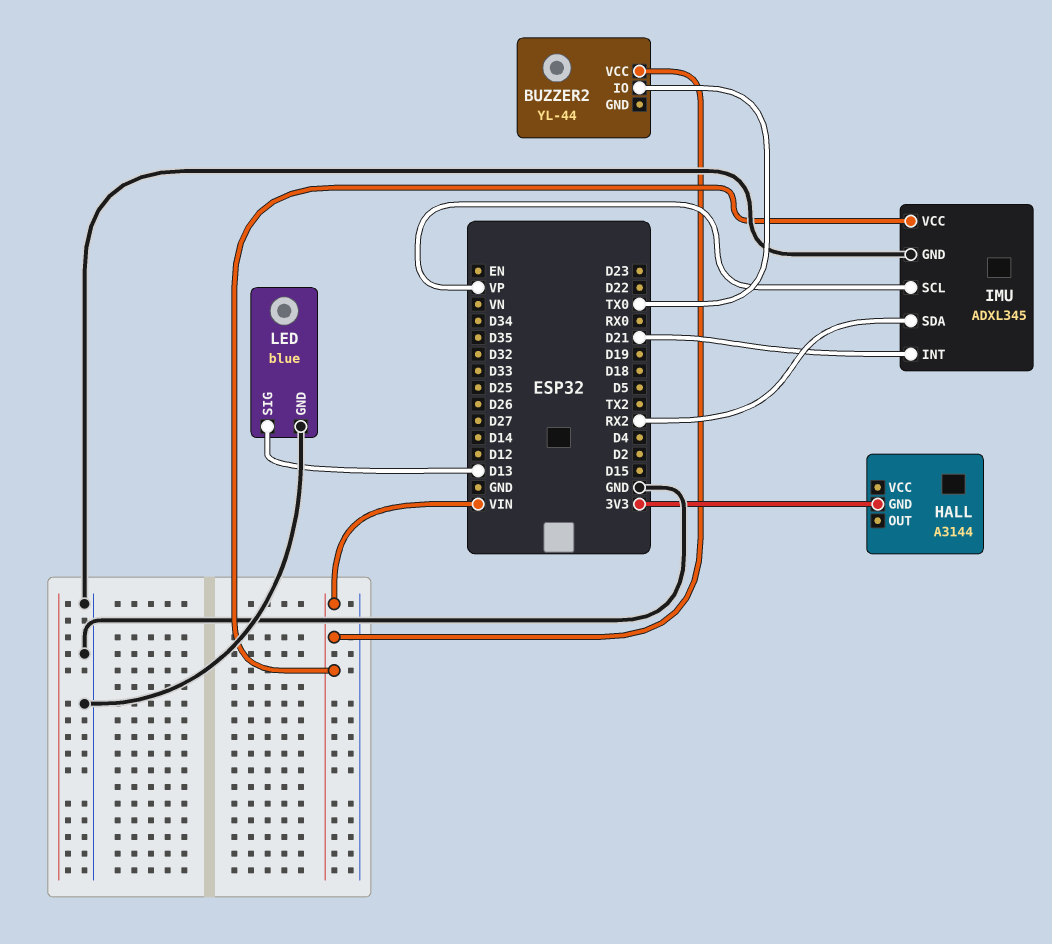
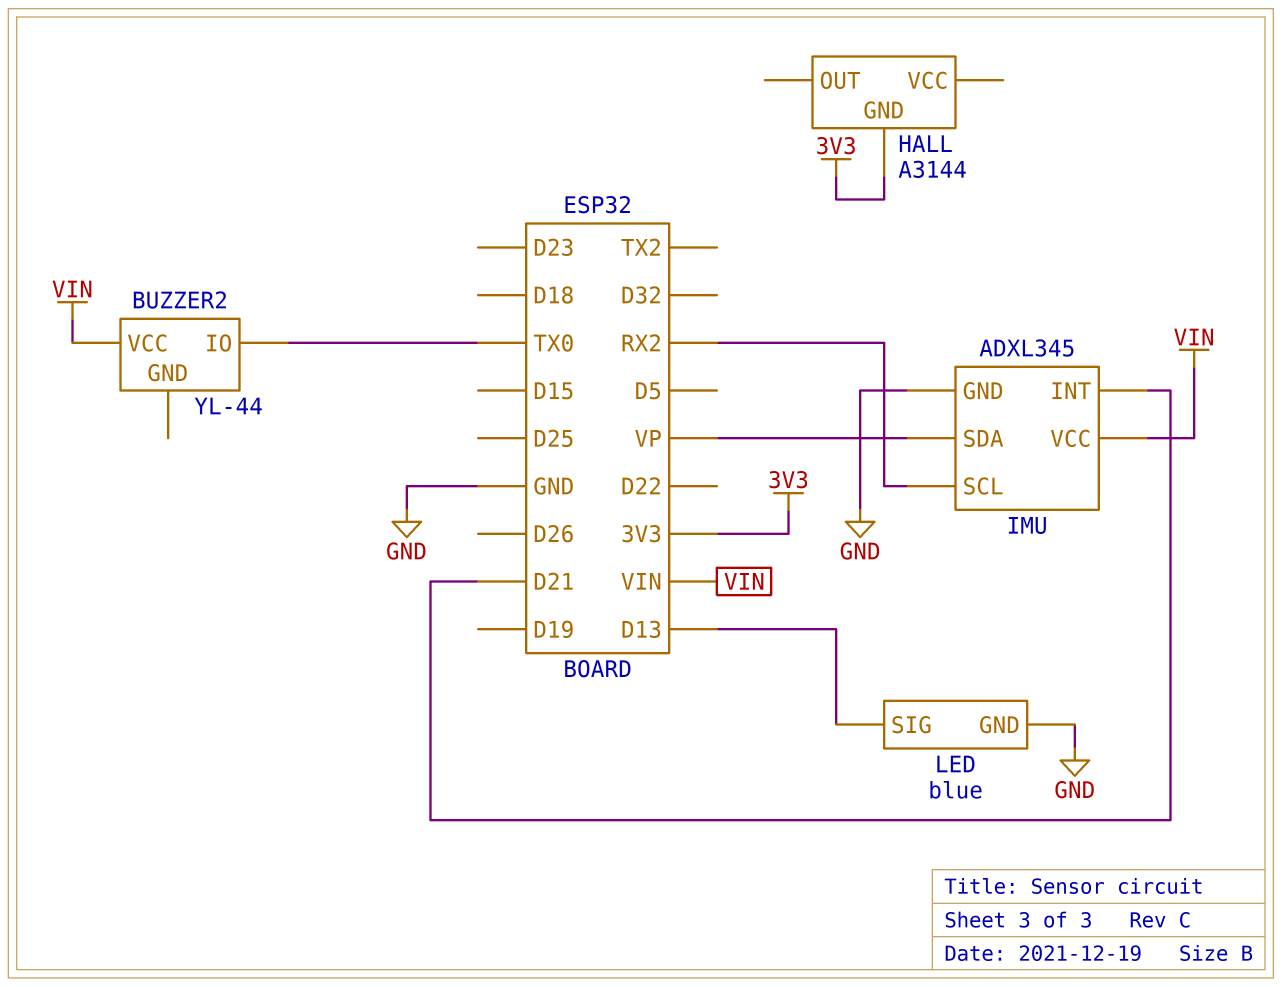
IMU pin SCL: VP -> RX2
IMU pin SDA: RX2 -> VP

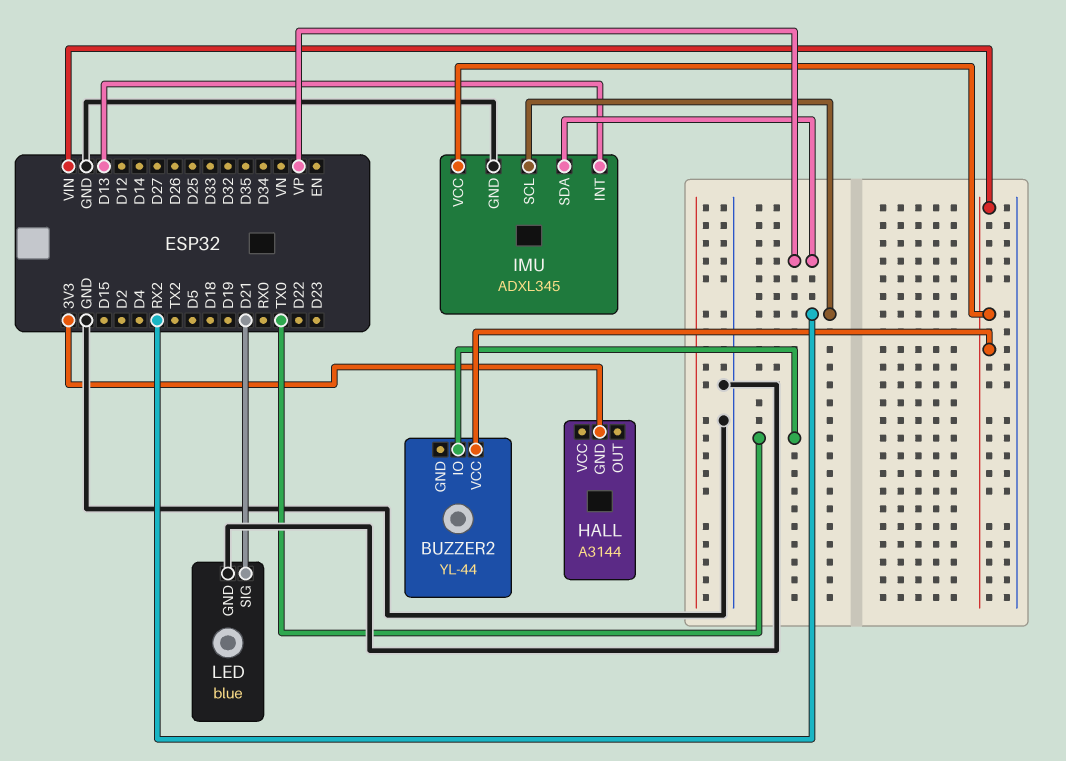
IMU pin INT: D21 -> D13
LED pin SIG: D13 -> D21

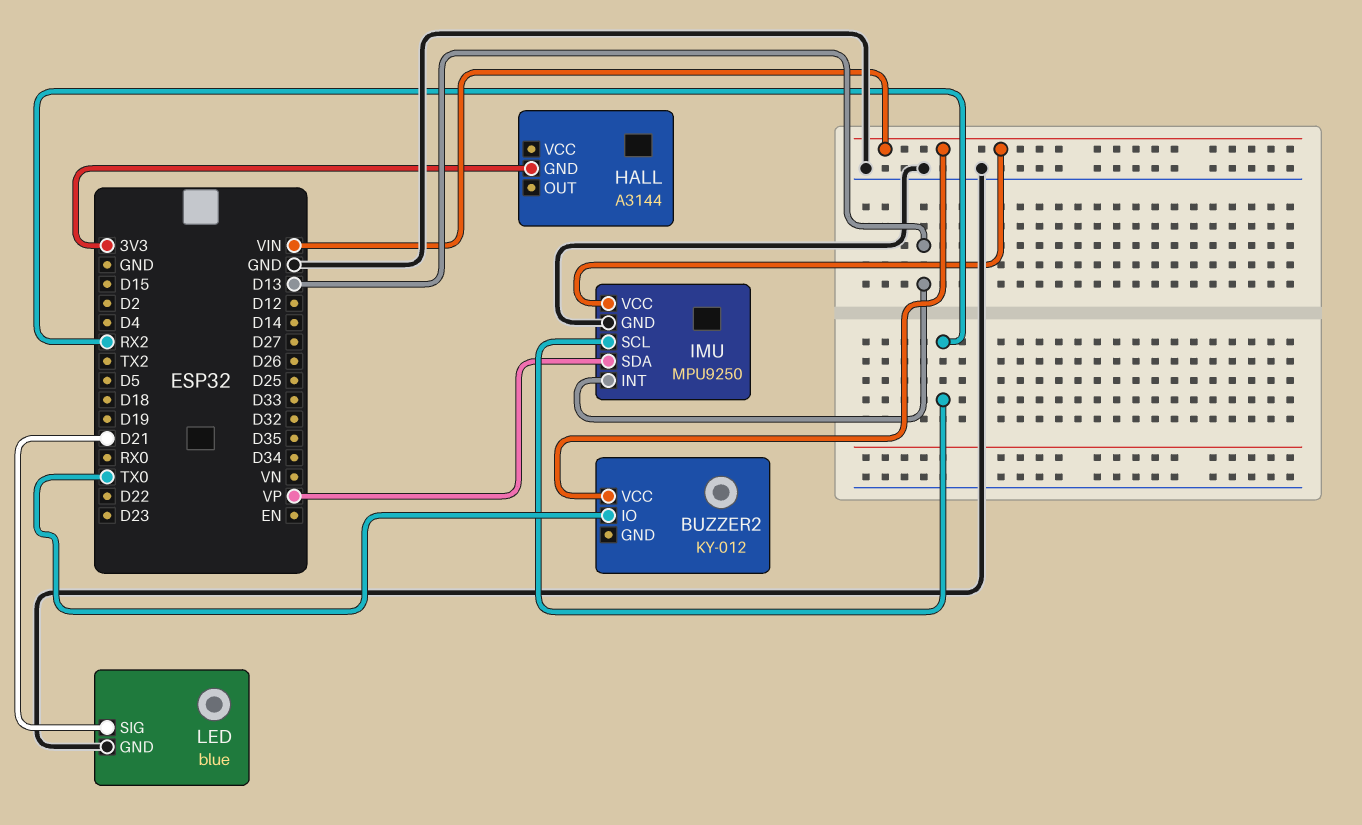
BUZZER2: YL-44 -> KY-012
IMU: ADXL345 -> MPU9250

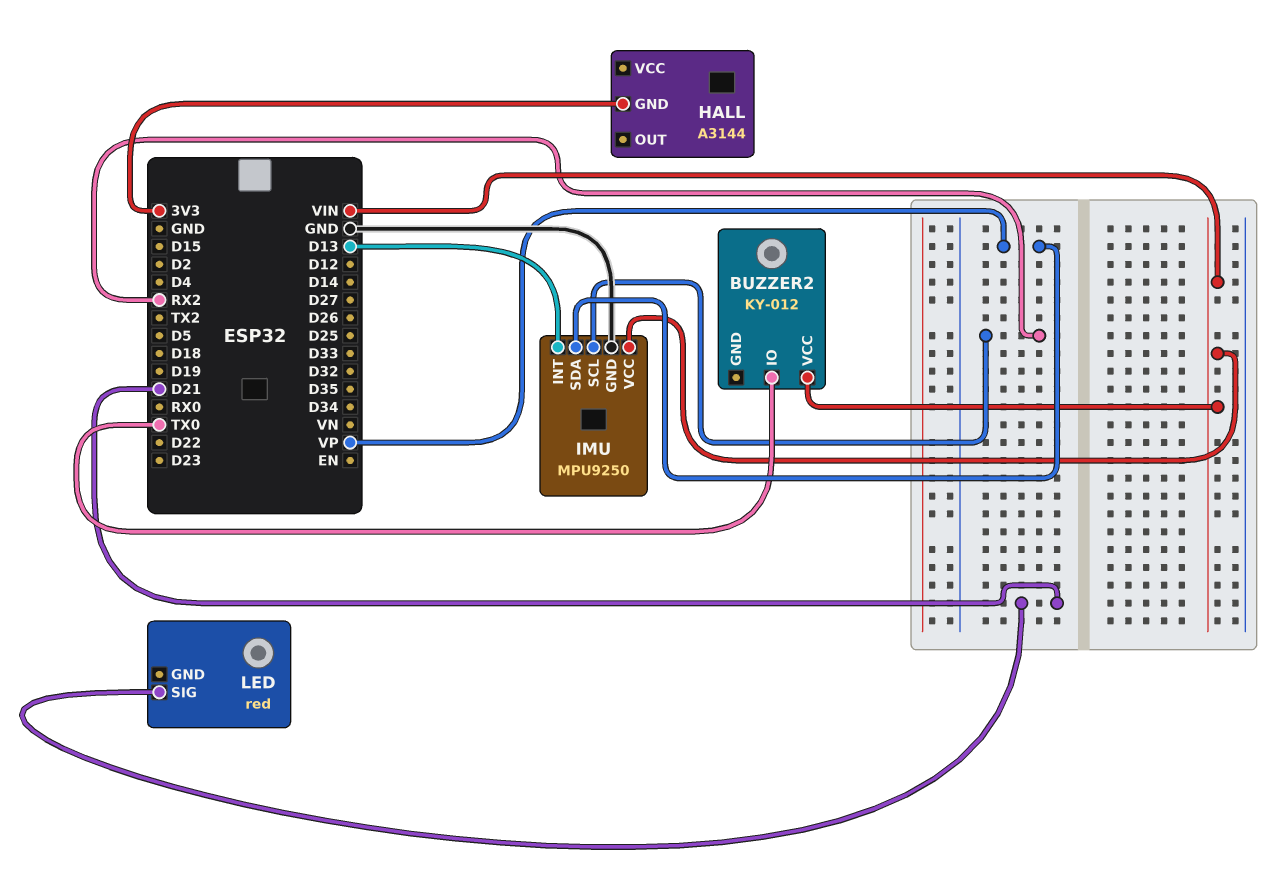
LED: blue -> red
LED pin GND: GND -> none

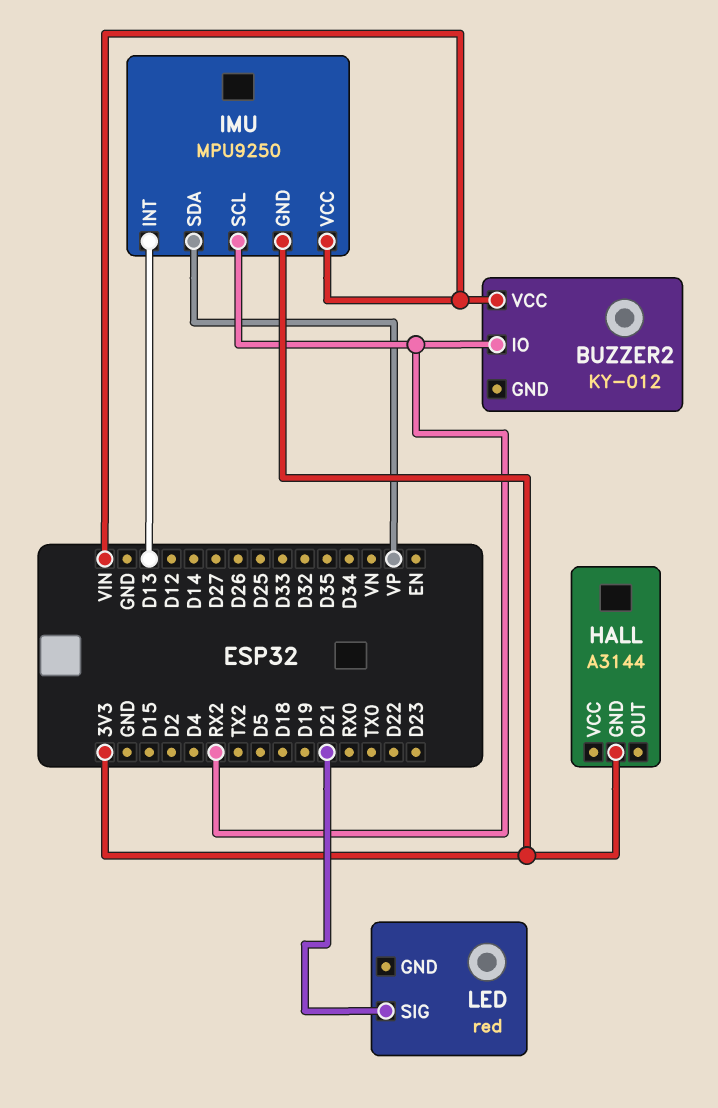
BUZZER2 pin IO: TX0 -> RX2
IMU pin GND: GND -> 3V3

